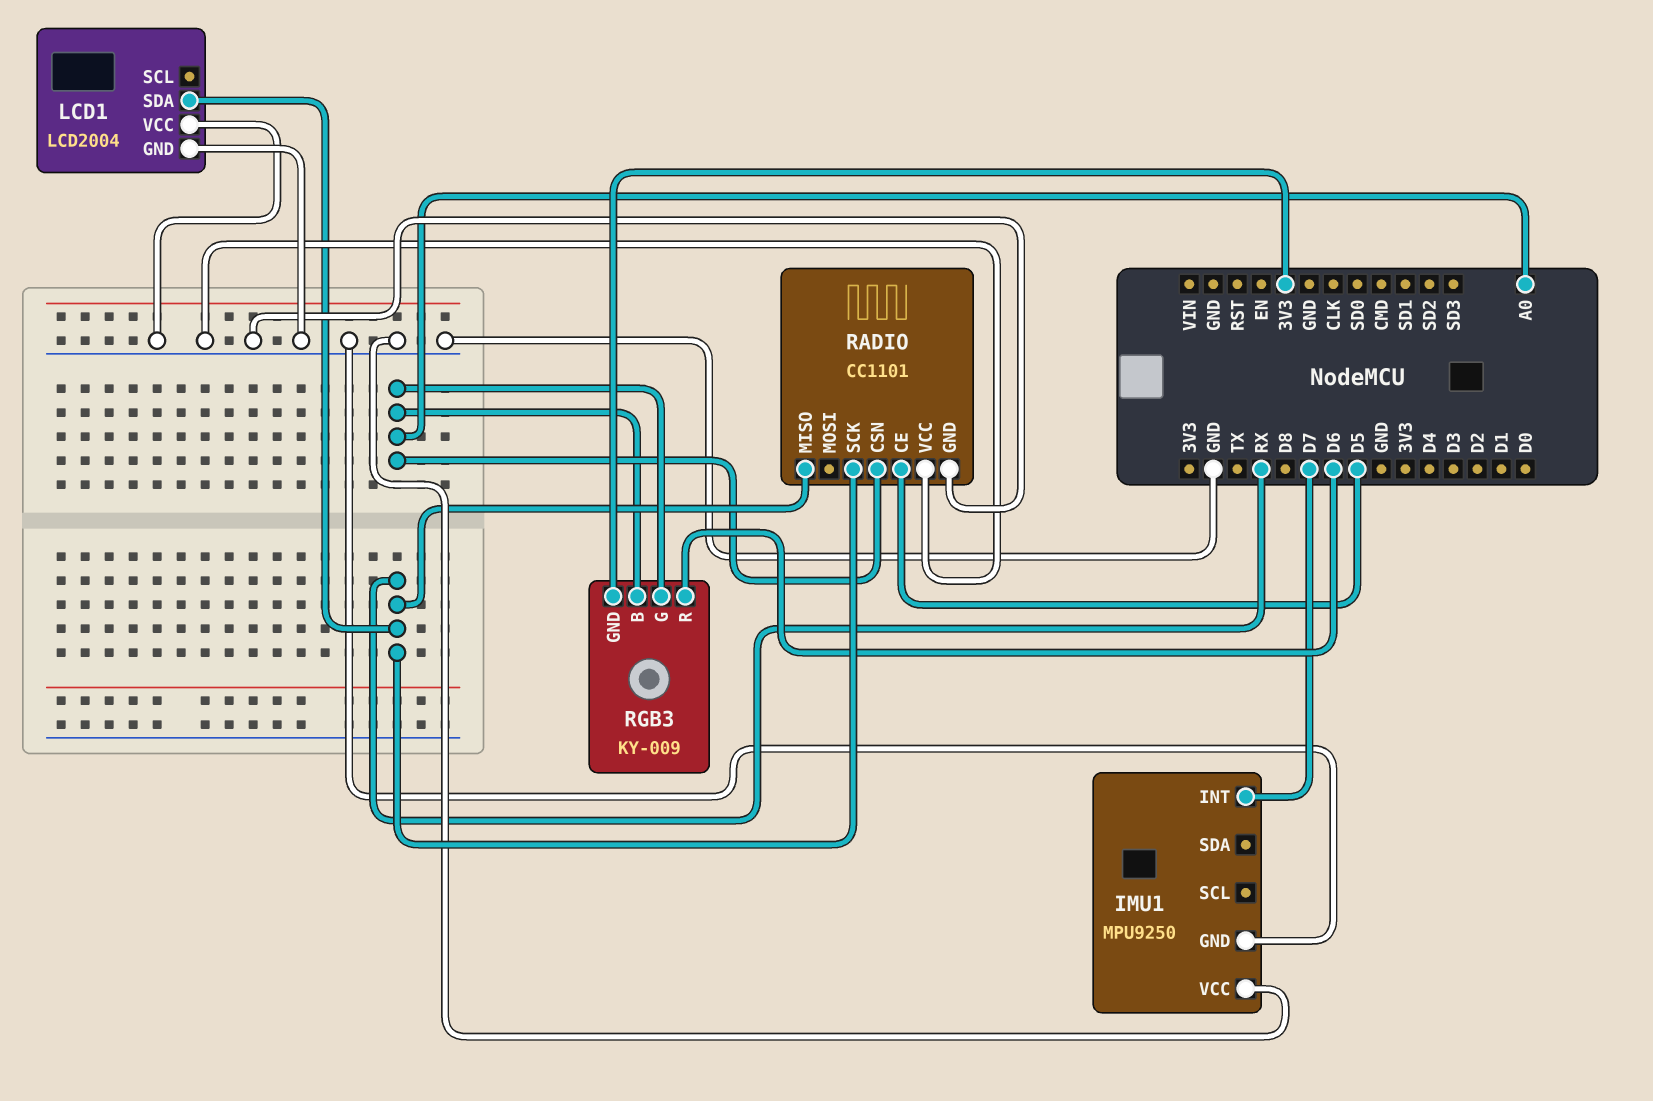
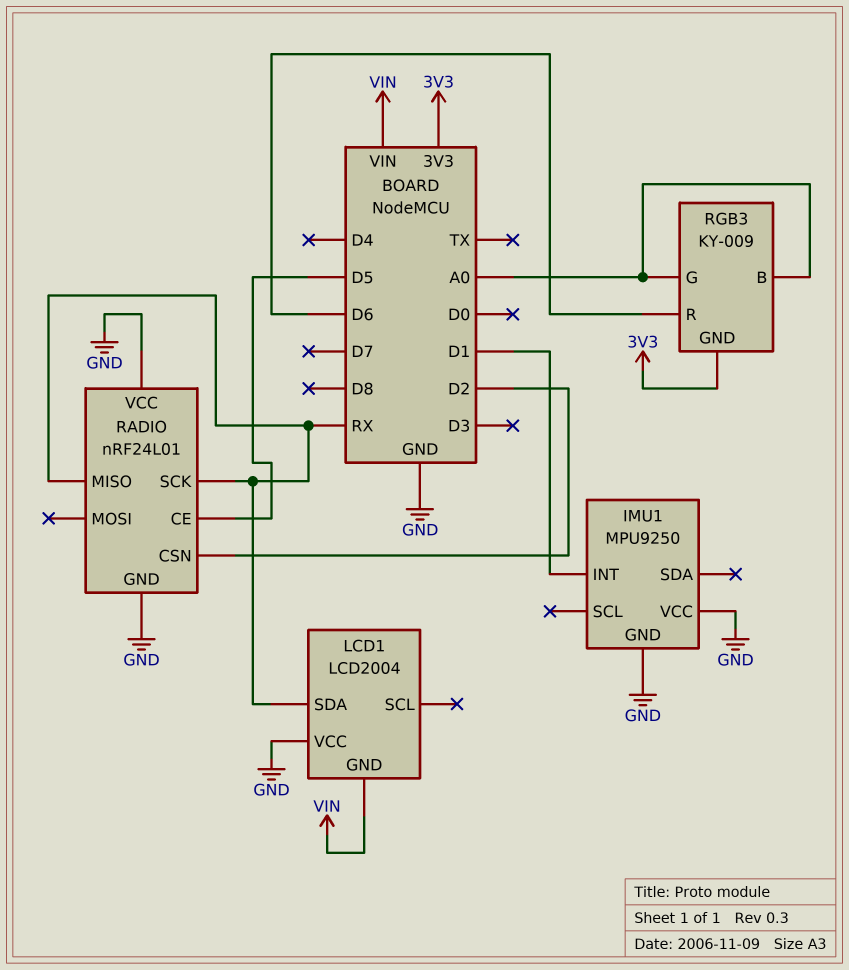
IMU1 pin INT: D7 -> D1
LCD1 pin GND: GND -> VIN
RADIO: CC1101 -> nRF24L01
RADIO pin CSN: A0 -> D2

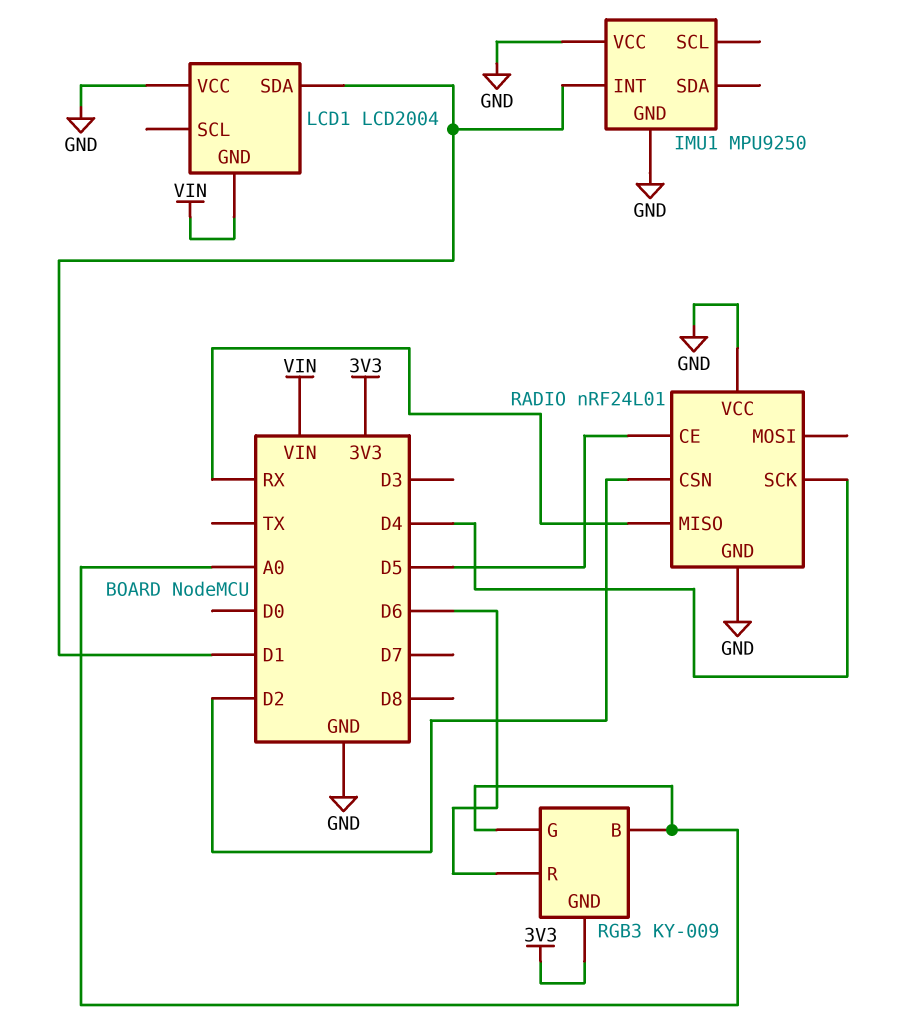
LCD1 pin SDA: RX -> D1
RADIO pin SCK: RX -> D4

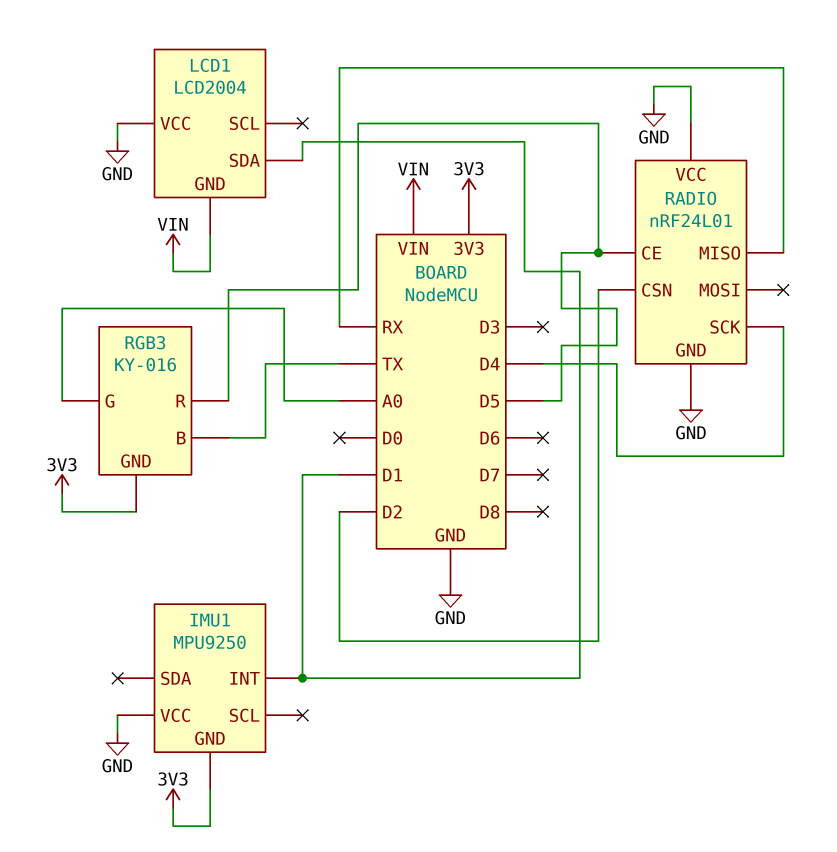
IMU1 pin GND: GND -> 3V3
RGB3: KY-009 -> KY-016
RGB3 pin B: A0 -> TX
RGB3 pin R: D6 -> D5

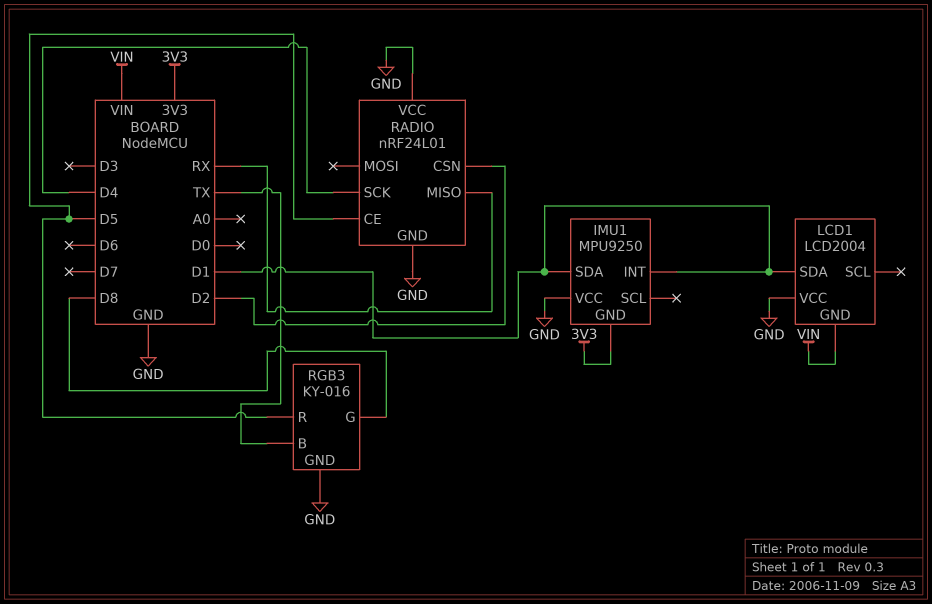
IMU1 pin SDA: none -> D1
RGB3 pin G: A0 -> D8
RGB3 pin GND: 3V3 -> GND

